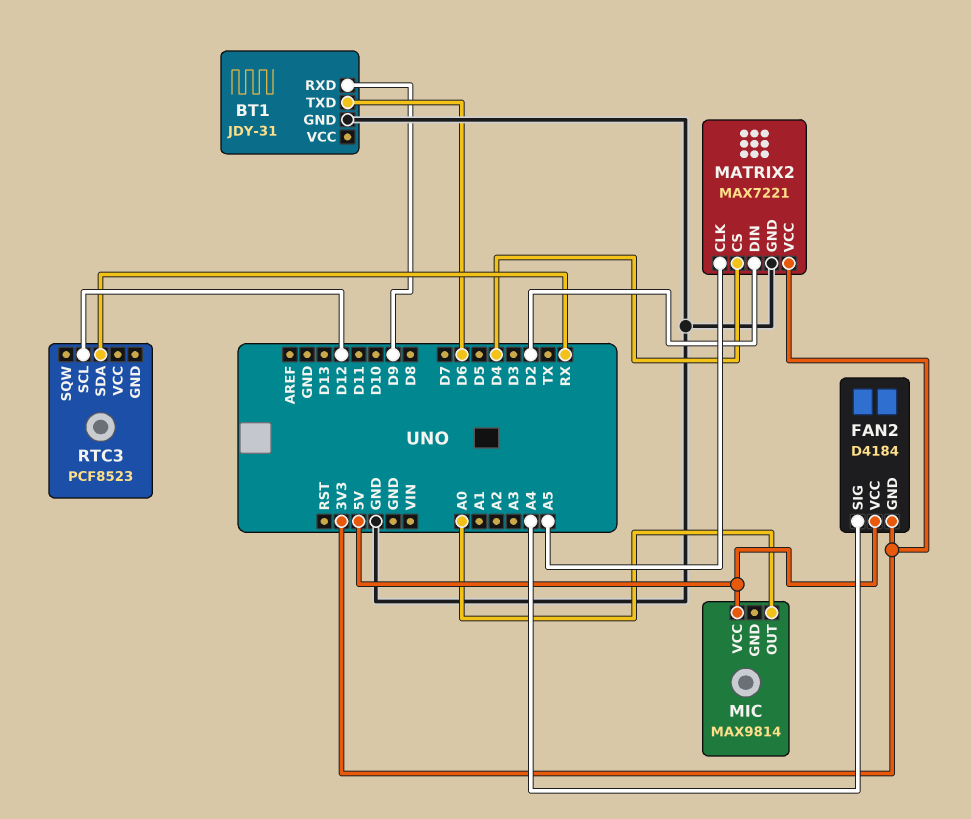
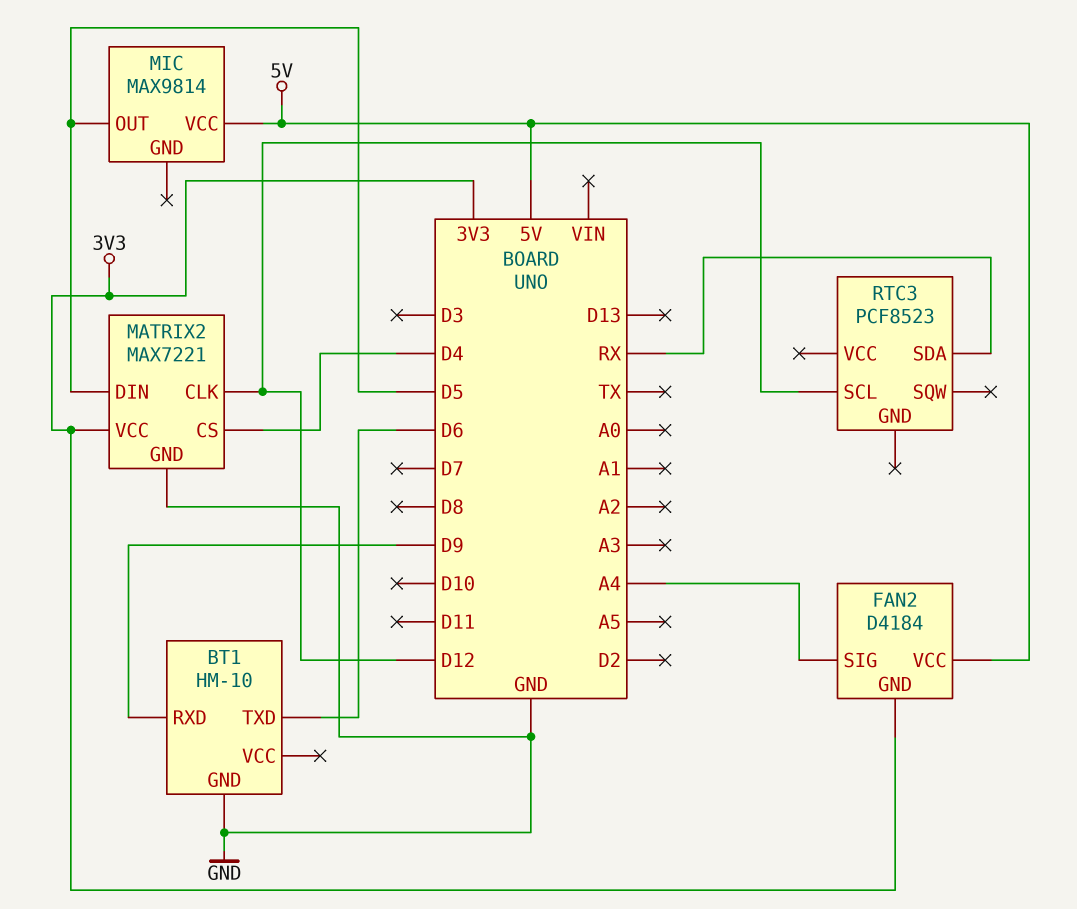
BT1: JDY-31 -> HM-10
MATRIX2 pin CLK: A5 -> D12
MATRIX2 pin DIN: D2 -> D5
MIC pin OUT: A0 -> D5

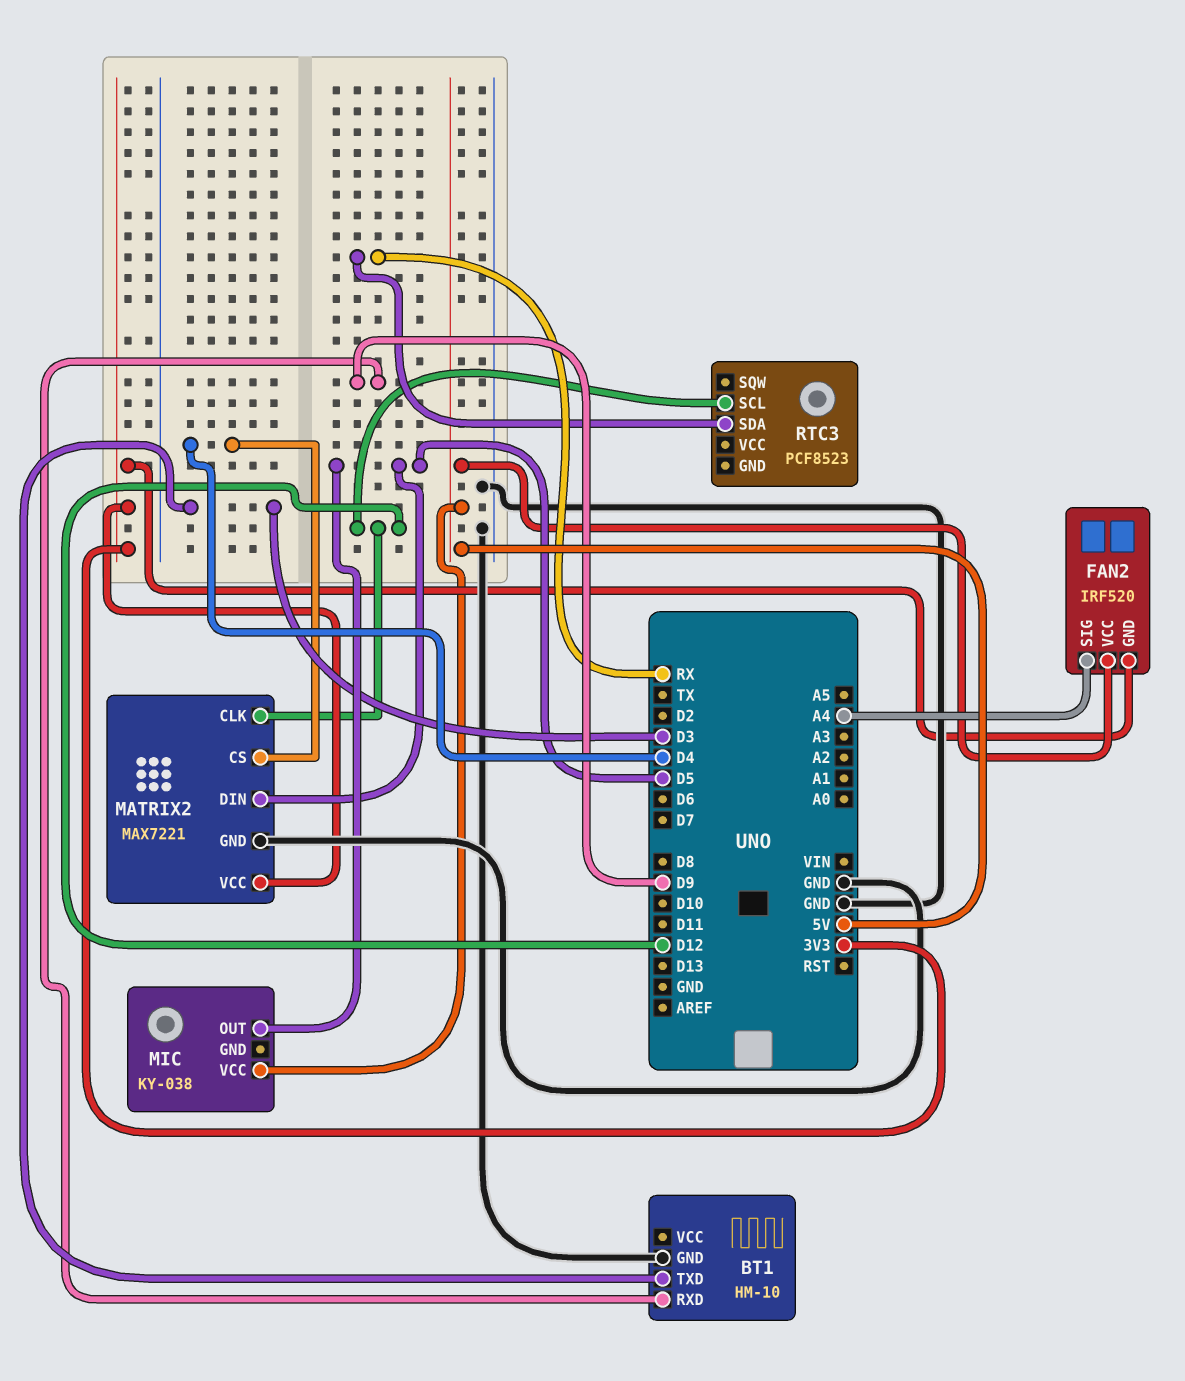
BT1 pin TXD: D6 -> D3
FAN2: D4184 -> IRF520
MIC: MAX9814 -> KY-038

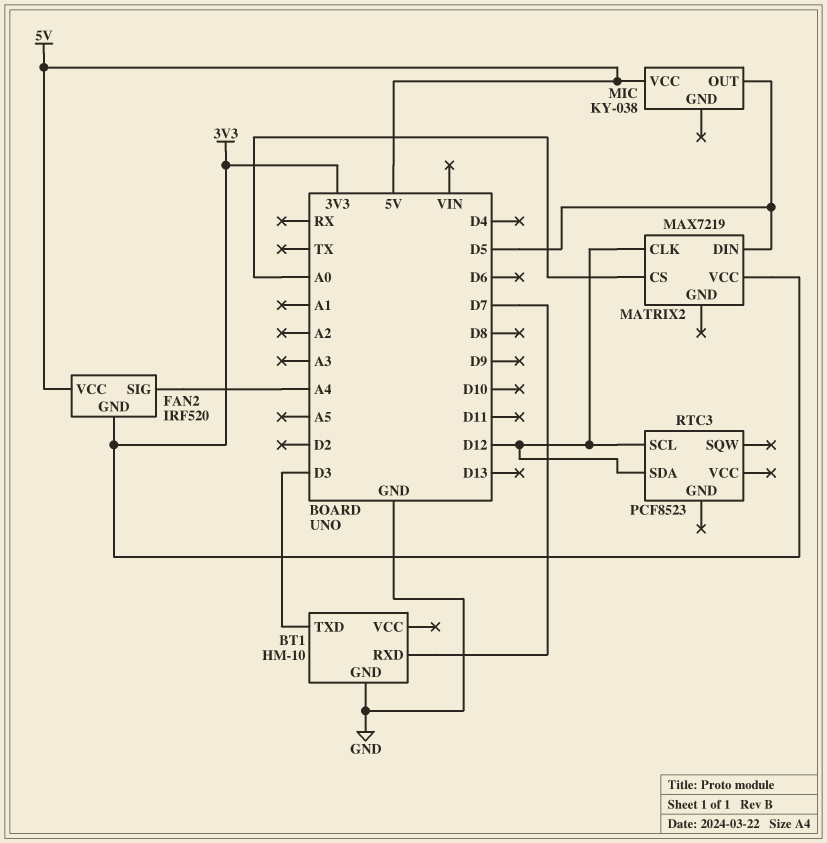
BT1 pin RXD: D9 -> D7
MATRIX2: MAX7221 -> MAX7219
MATRIX2 pin CS: D4 -> A0
MATRIX2 pin GND: GND -> none
RTC3 pin SDA: RX -> D12

